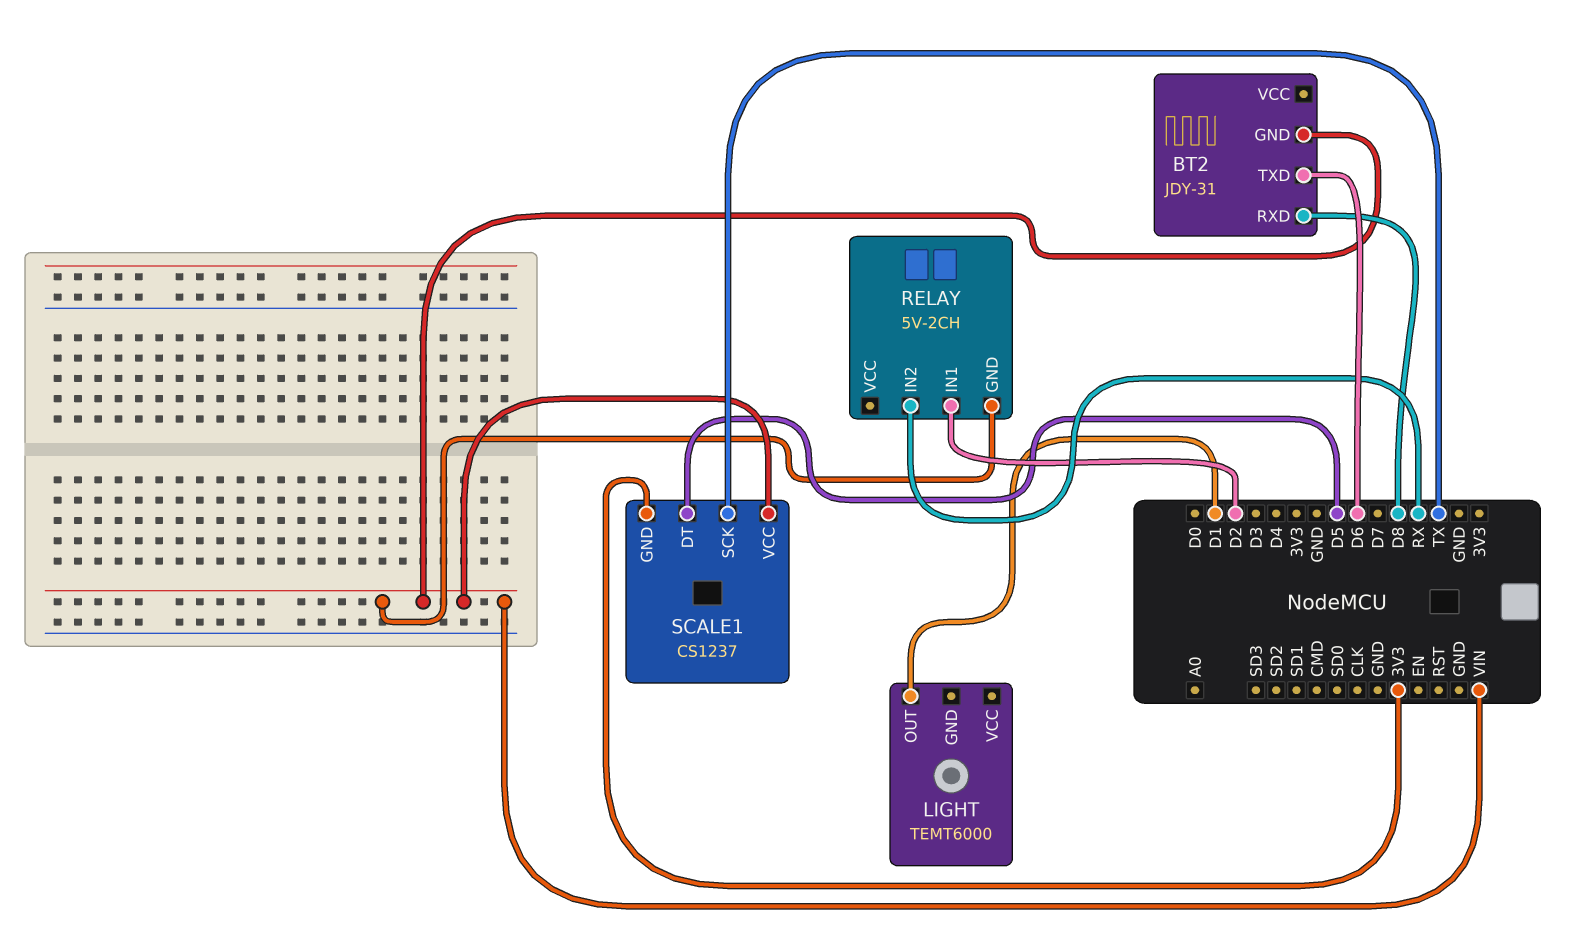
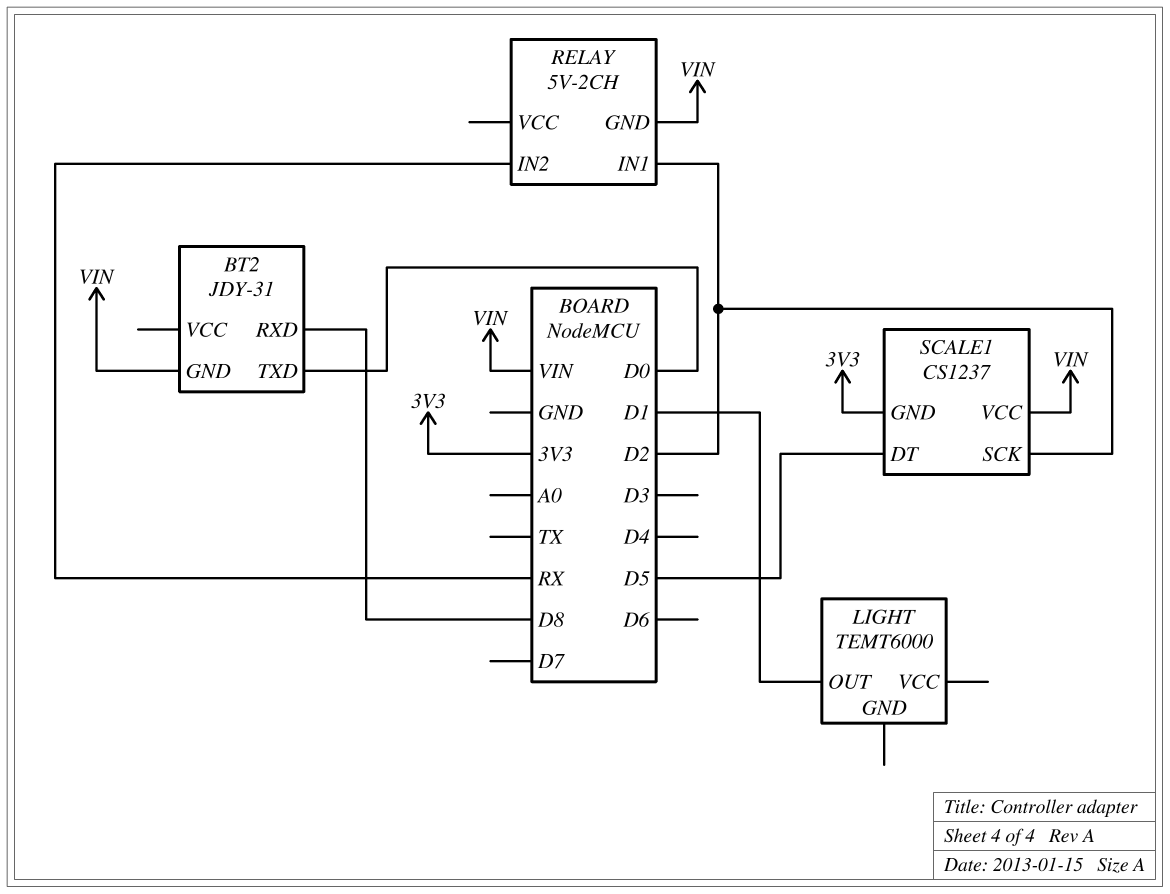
BT2 pin TXD: D6 -> D0
SCALE1 pin SCK: TX -> D2

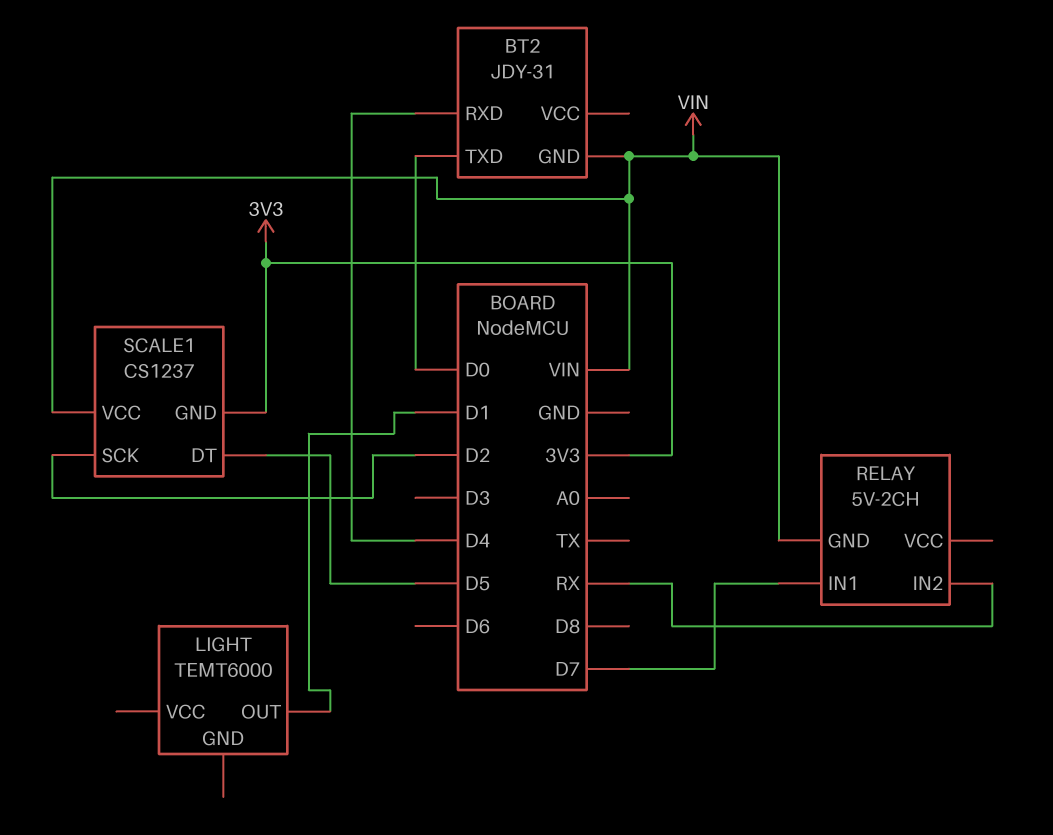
BT2 pin RXD: D8 -> D4
RELAY pin IN1: D2 -> D7

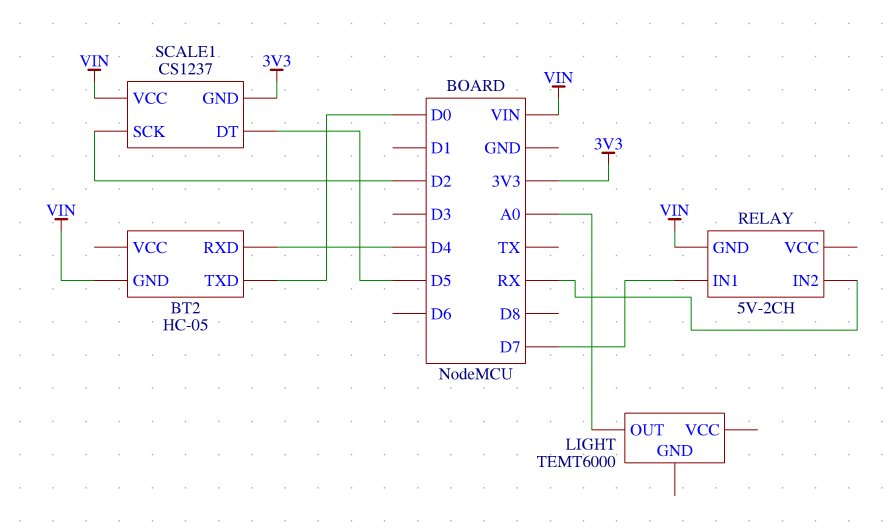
BT2: JDY-31 -> HC-05
LIGHT pin OUT: D1 -> A0

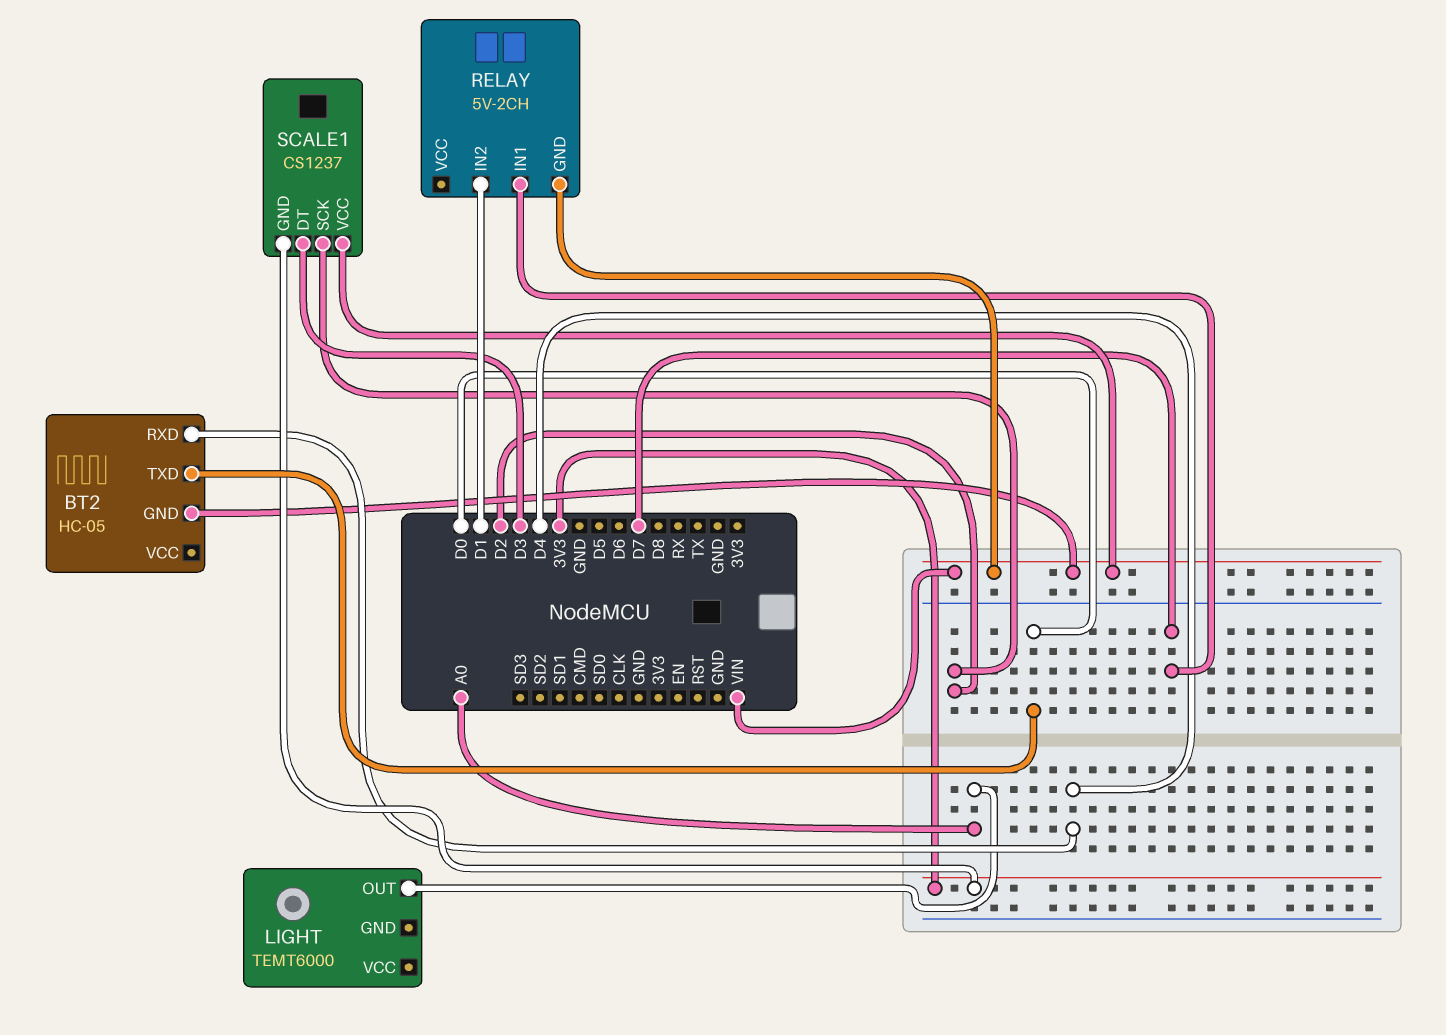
RELAY pin IN2: RX -> D1
SCALE1 pin DT: D5 -> D3

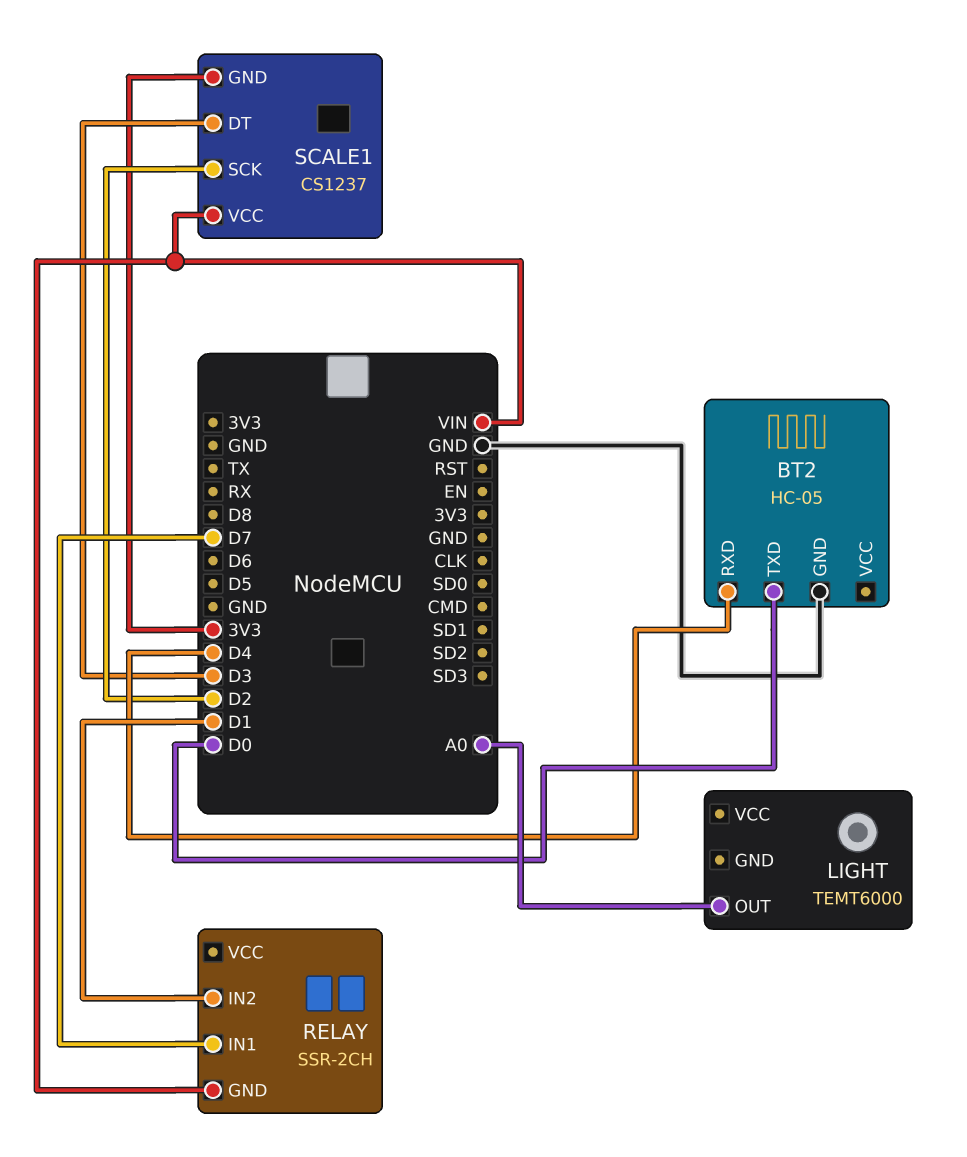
BT2 pin GND: VIN -> GND
RELAY: 5V-2CH -> SSR-2CH

